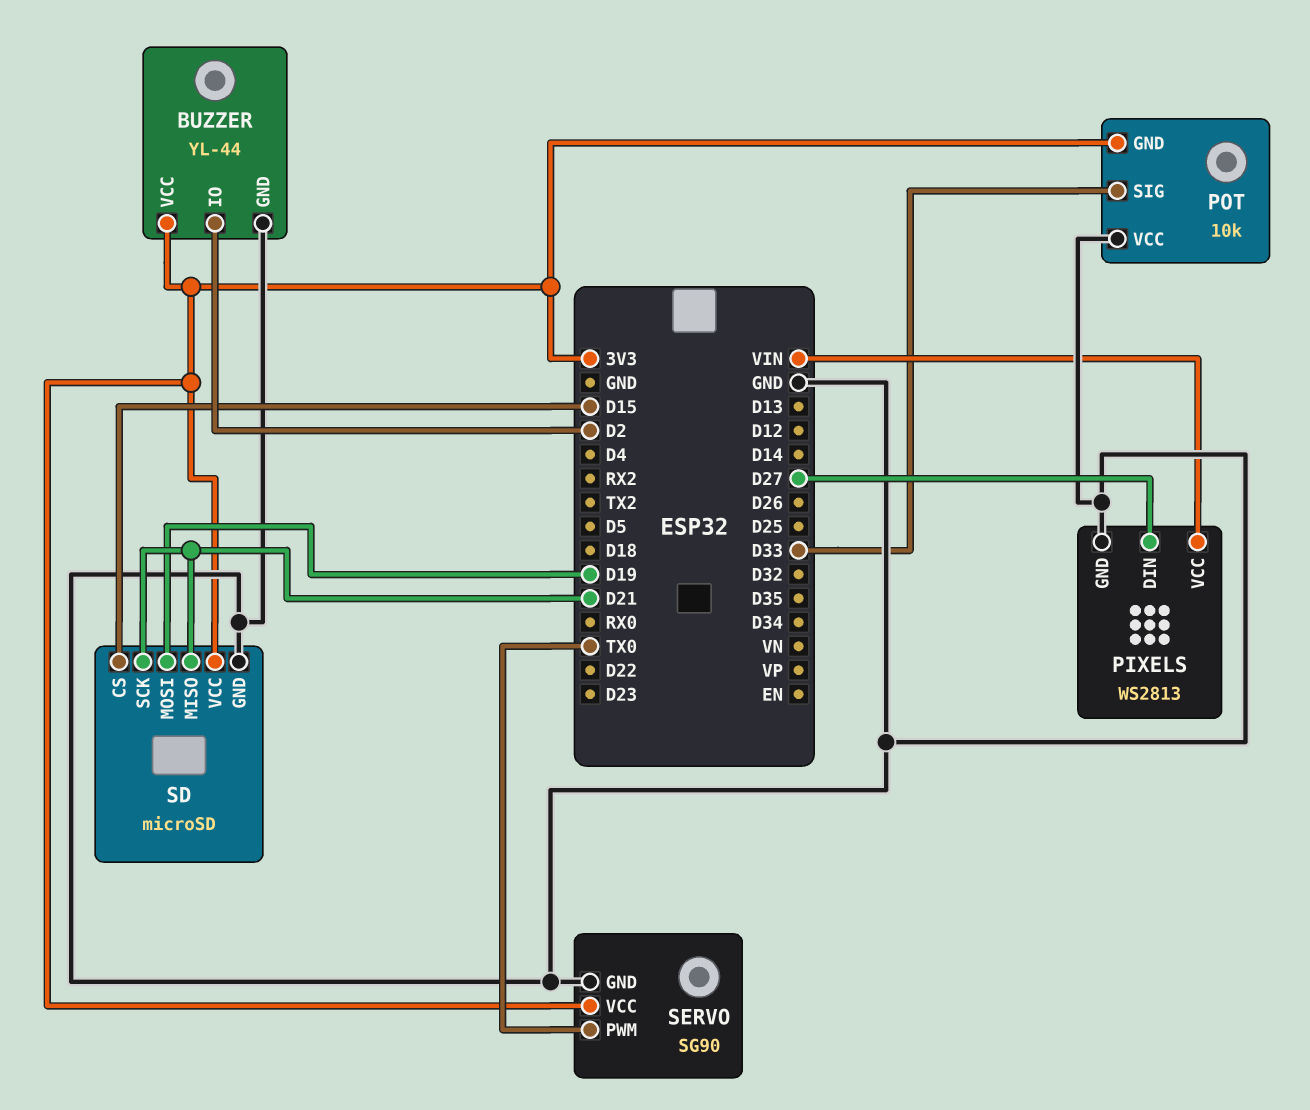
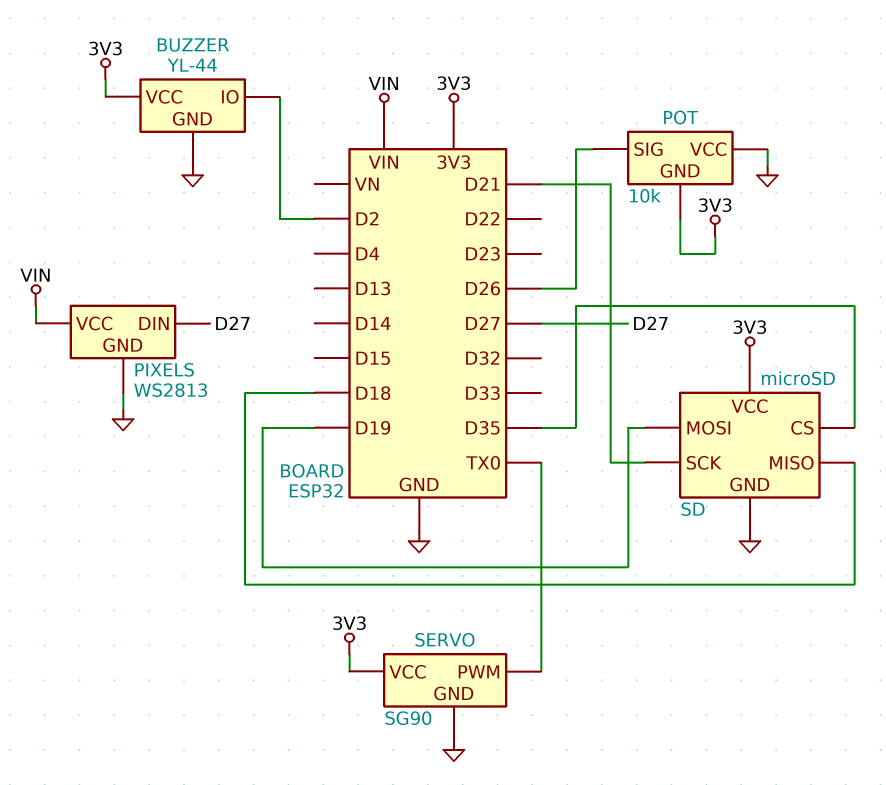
POT pin SIG: D33 -> D26
SD pin CS: D15 -> D35
SD pin MISO: D21 -> D18

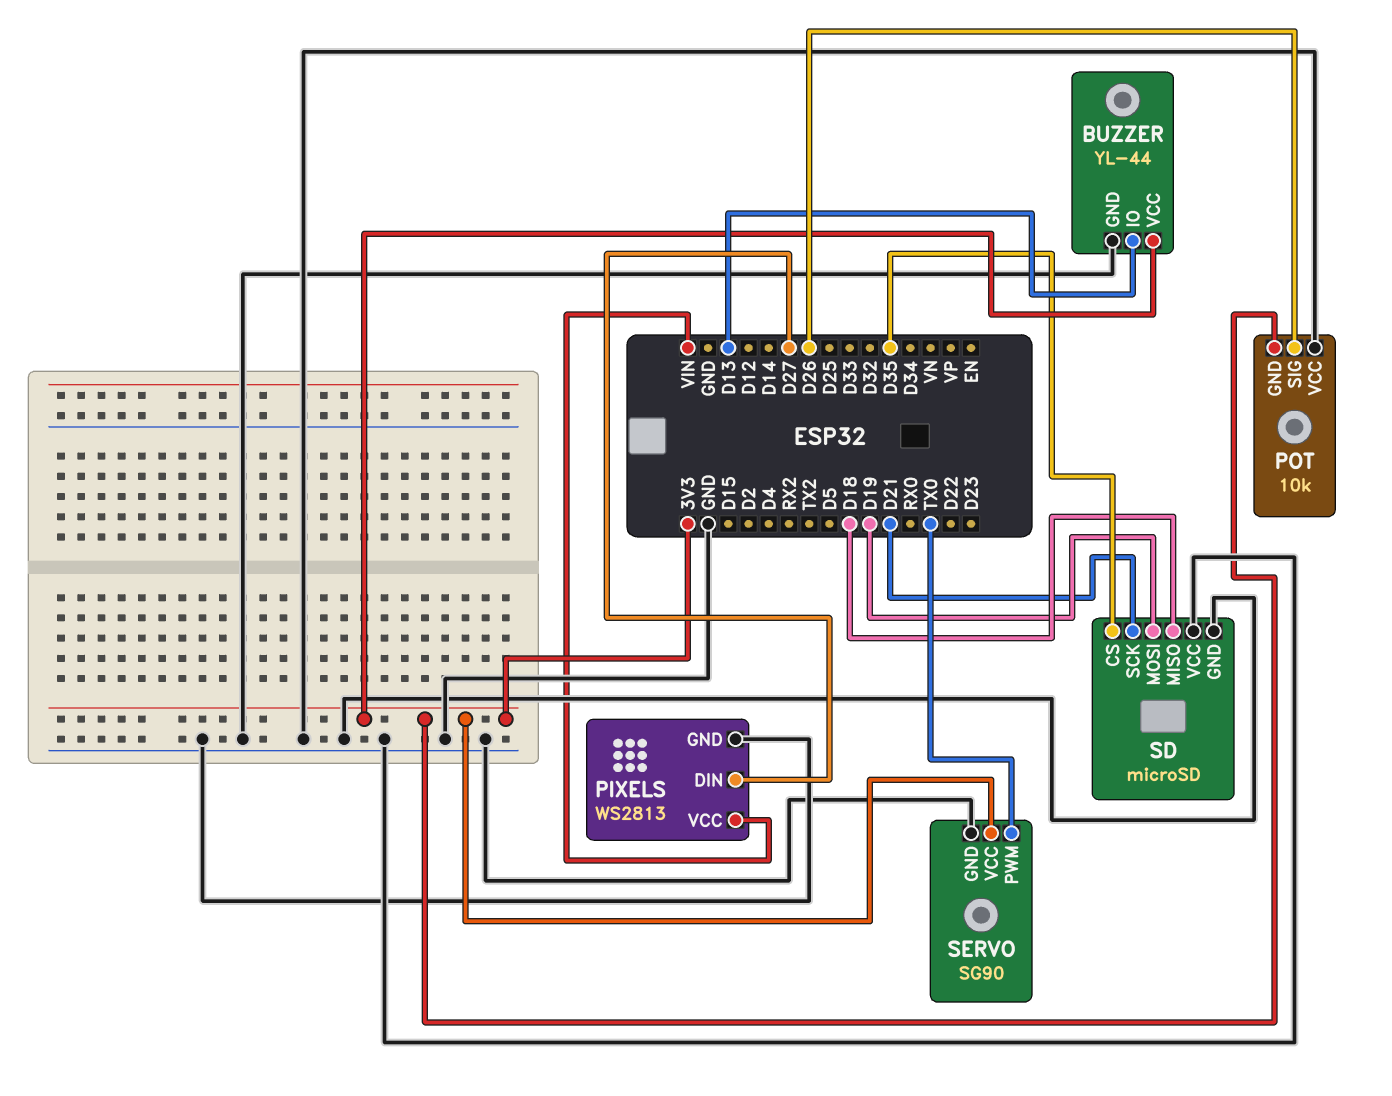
BUZZER pin IO: D2 -> D13
SD pin VCC: 3V3 -> GND

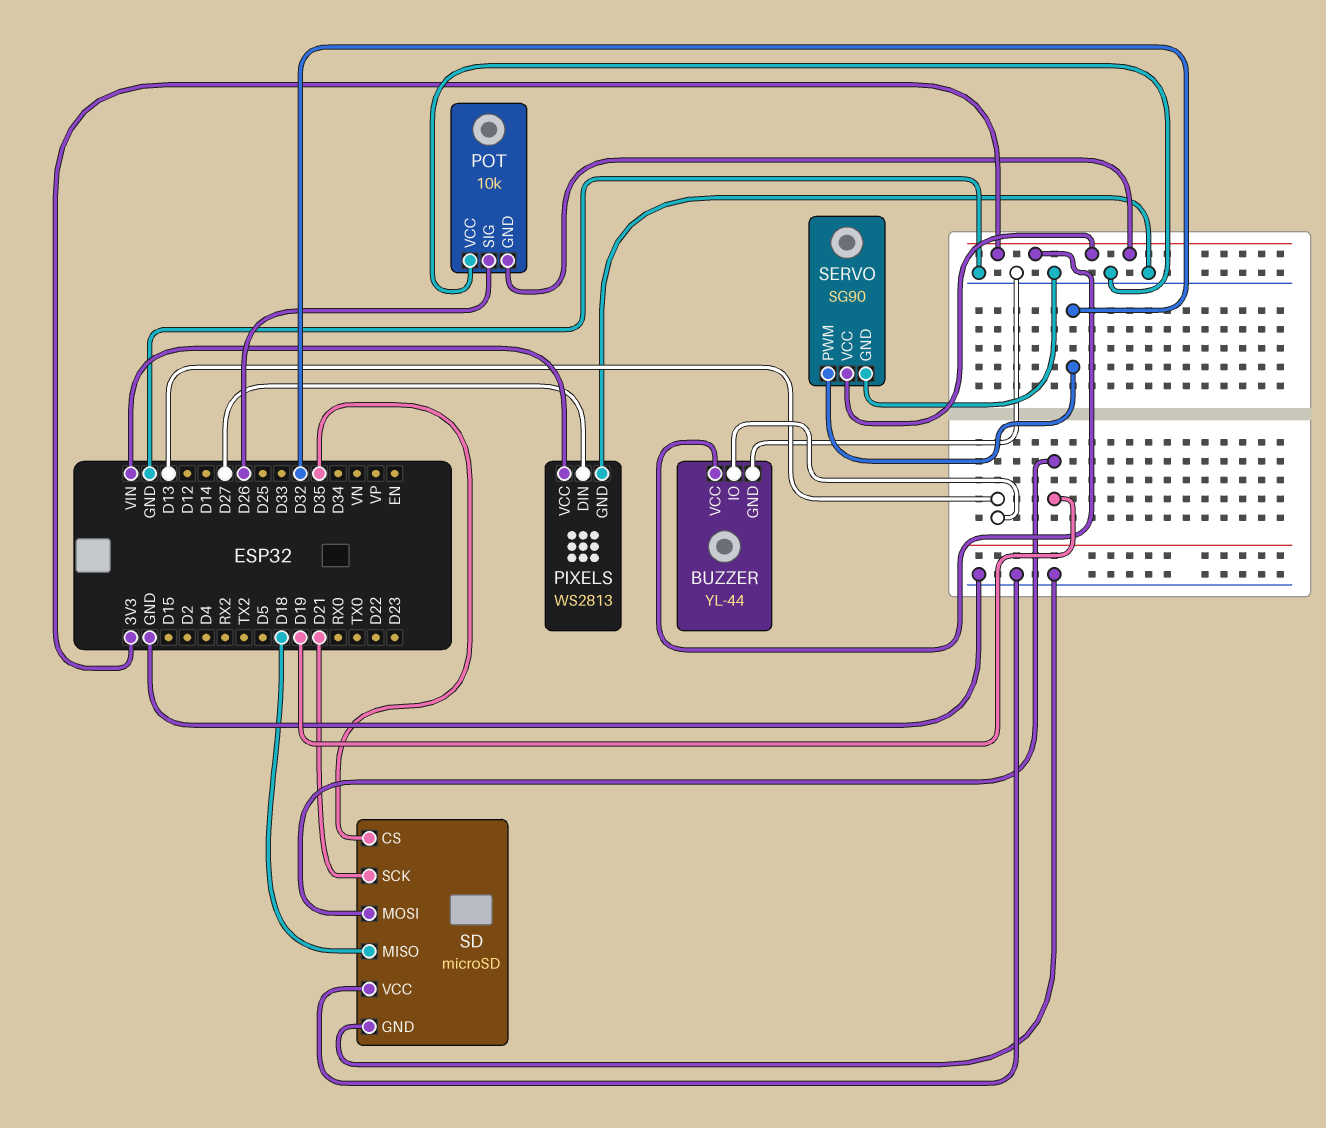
SERVO pin PWM: TX0 -> D32

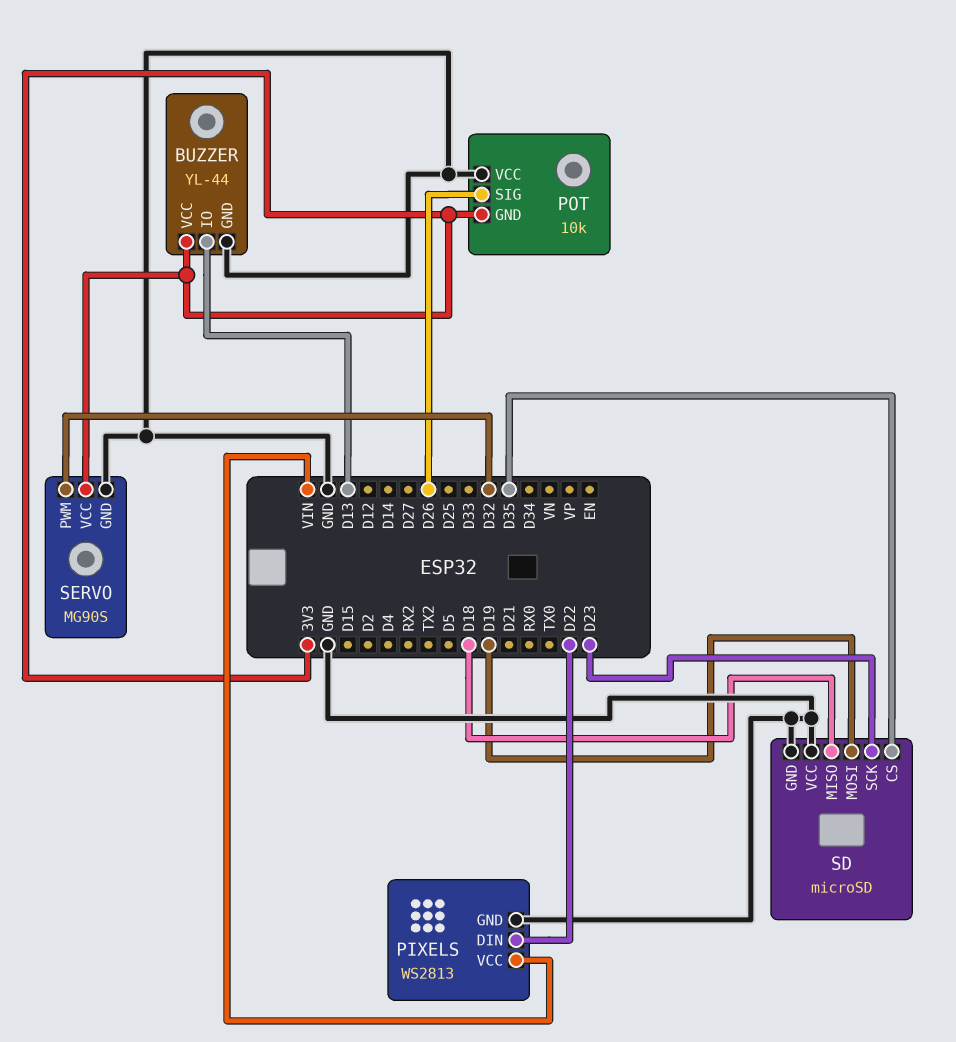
PIXELS pin DIN: D27 -> D22
SD pin SCK: D21 -> D23
SERVO: SG90 -> MG90S

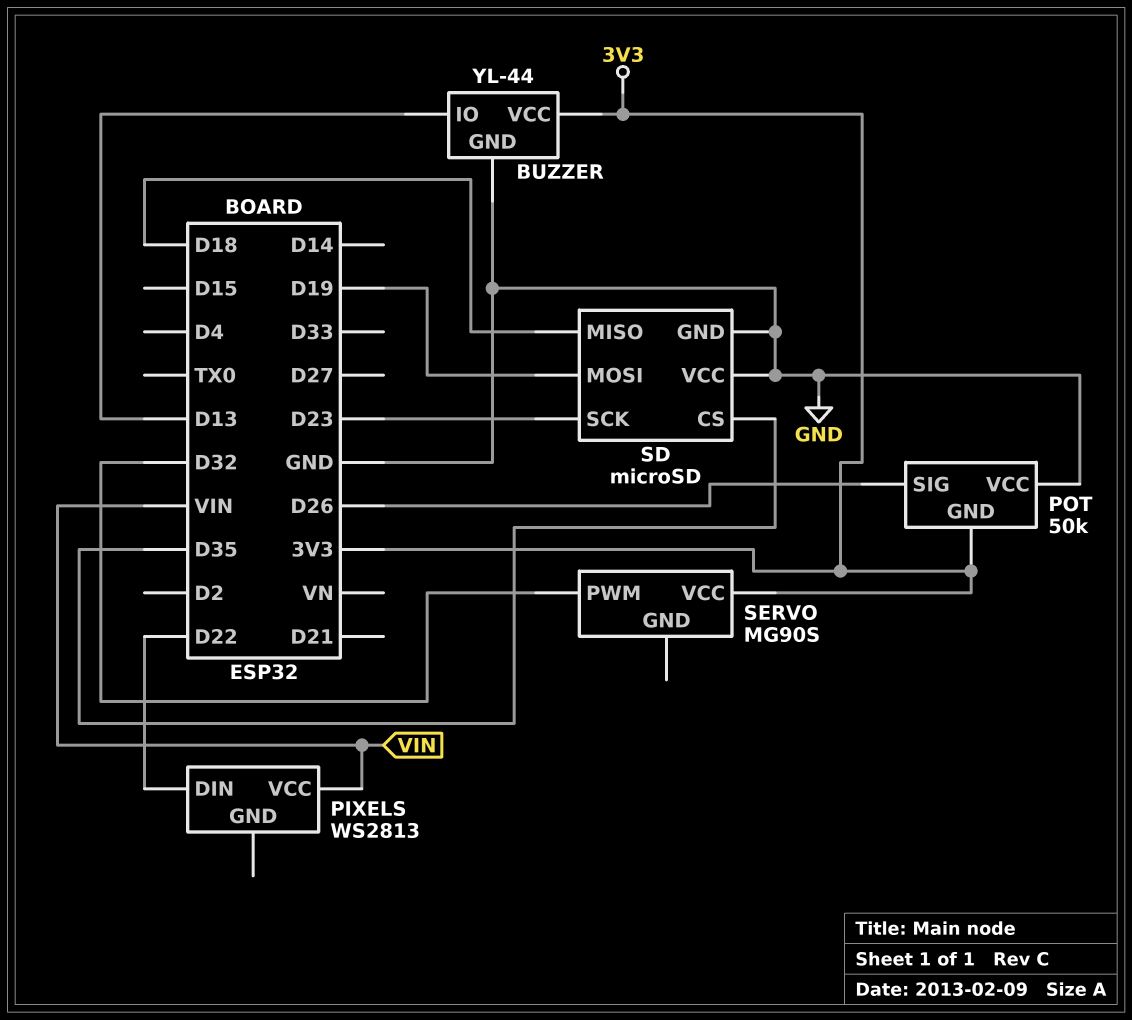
PIXELS pin GND: GND -> none
POT: 10k -> 50k
SERVO pin GND: GND -> none

